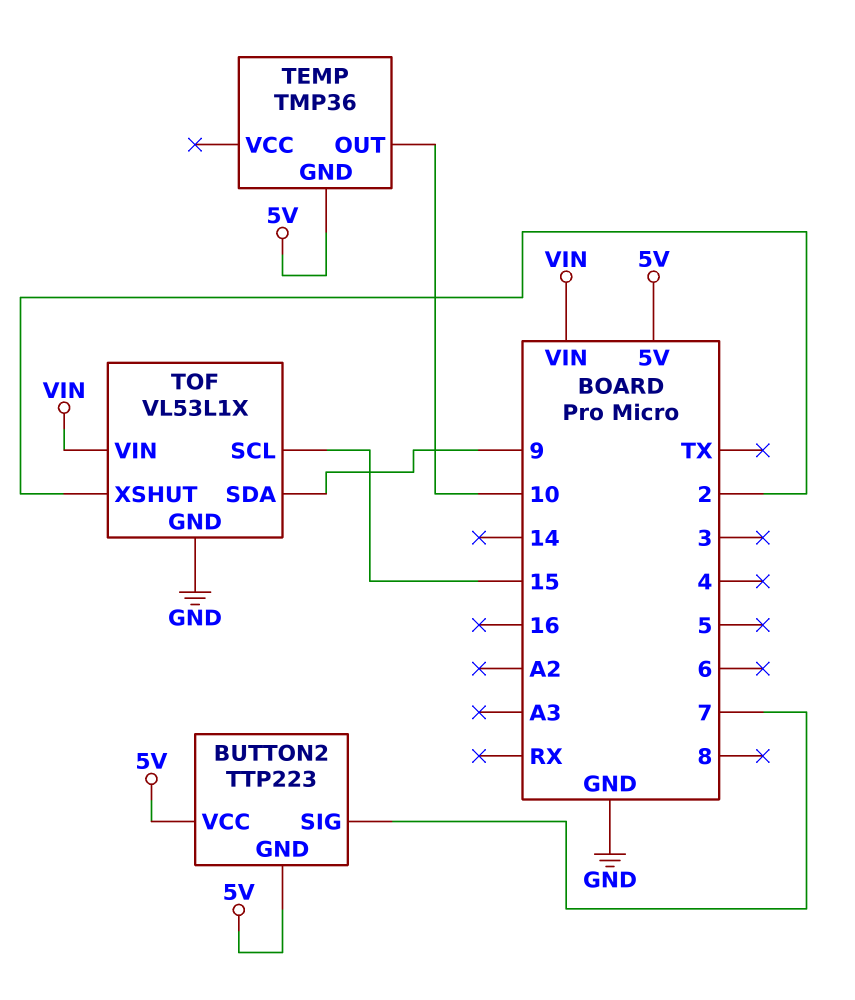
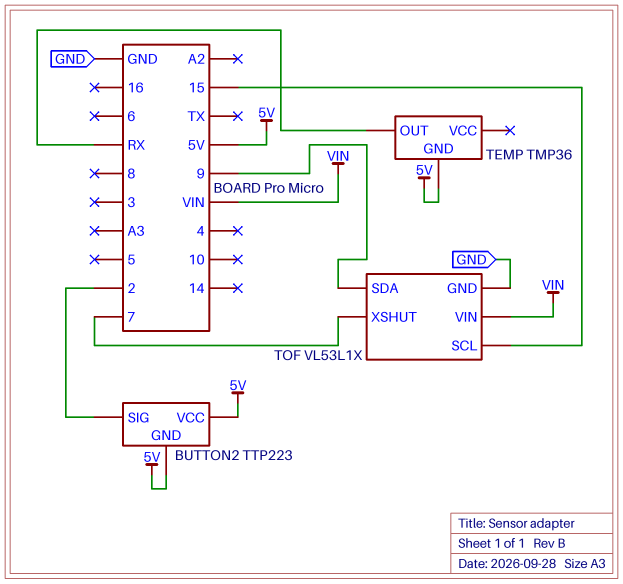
BUTTON2 pin SIG: 7 -> 2
TEMP pin OUT: 10 -> RX
TOF pin XSHUT: 2 -> 7

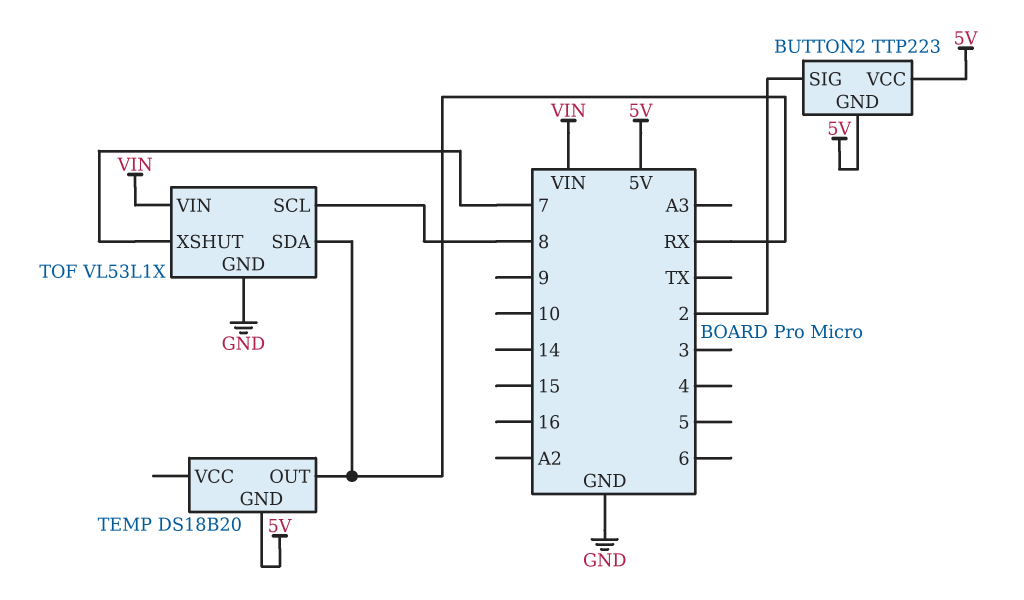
TEMP: TMP36 -> DS18B20
TOF pin SCL: 15 -> 8
TOF pin SDA: 9 -> RX

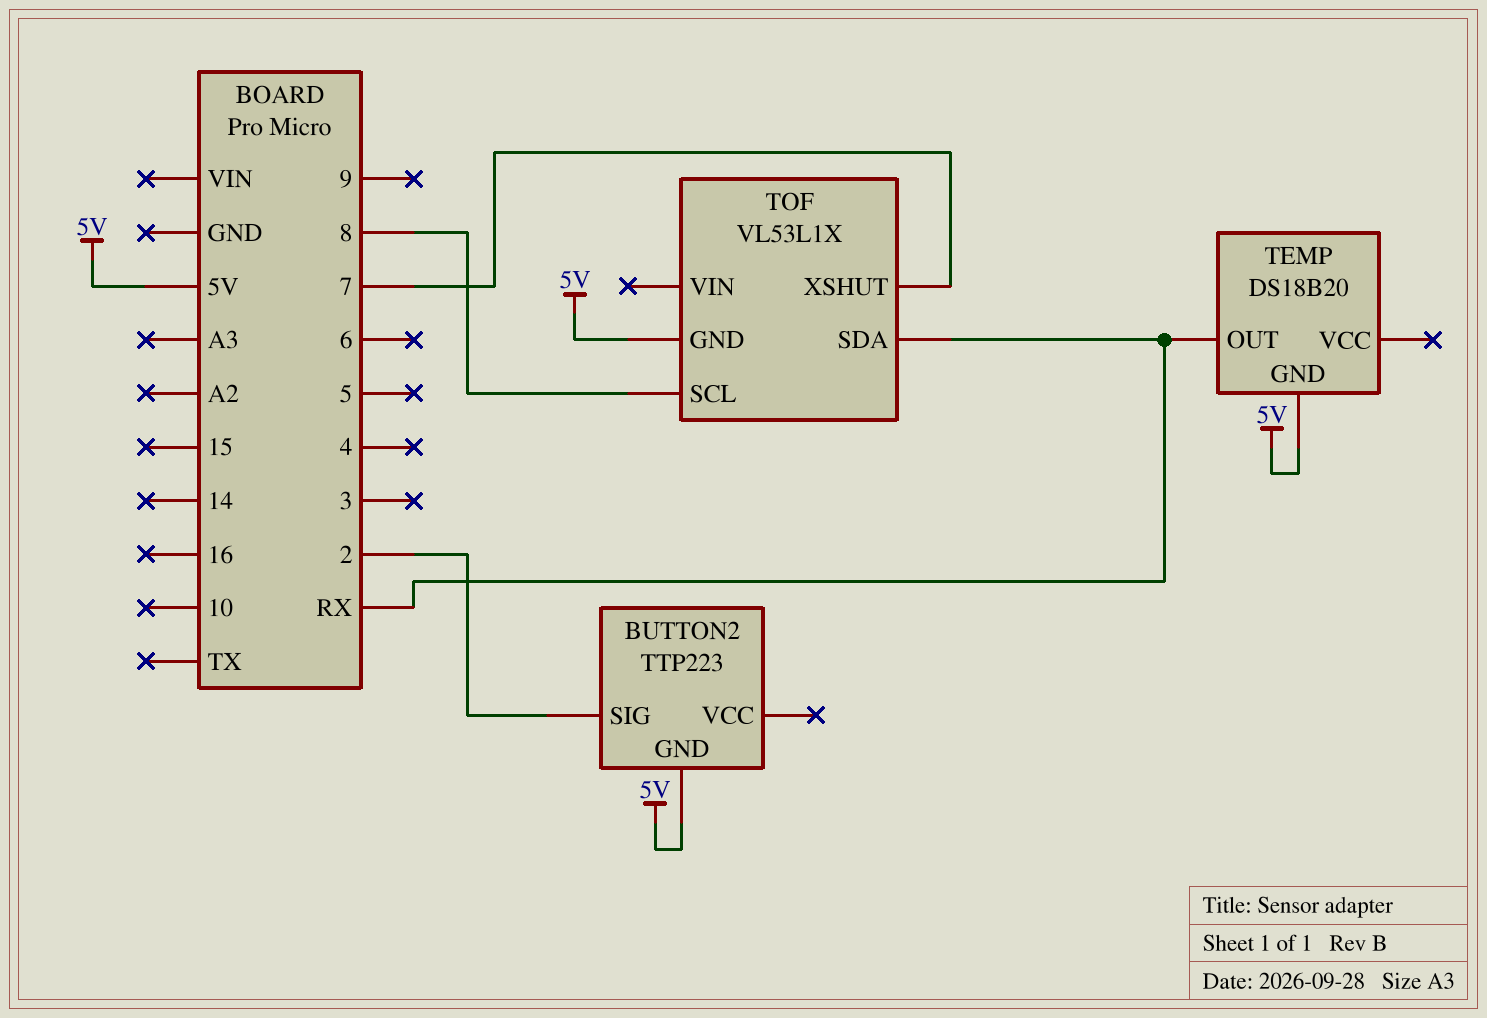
BUTTON2 pin VCC: 5V -> none
TOF pin GND: GND -> 5V
TOF pin VIN: VIN -> none

